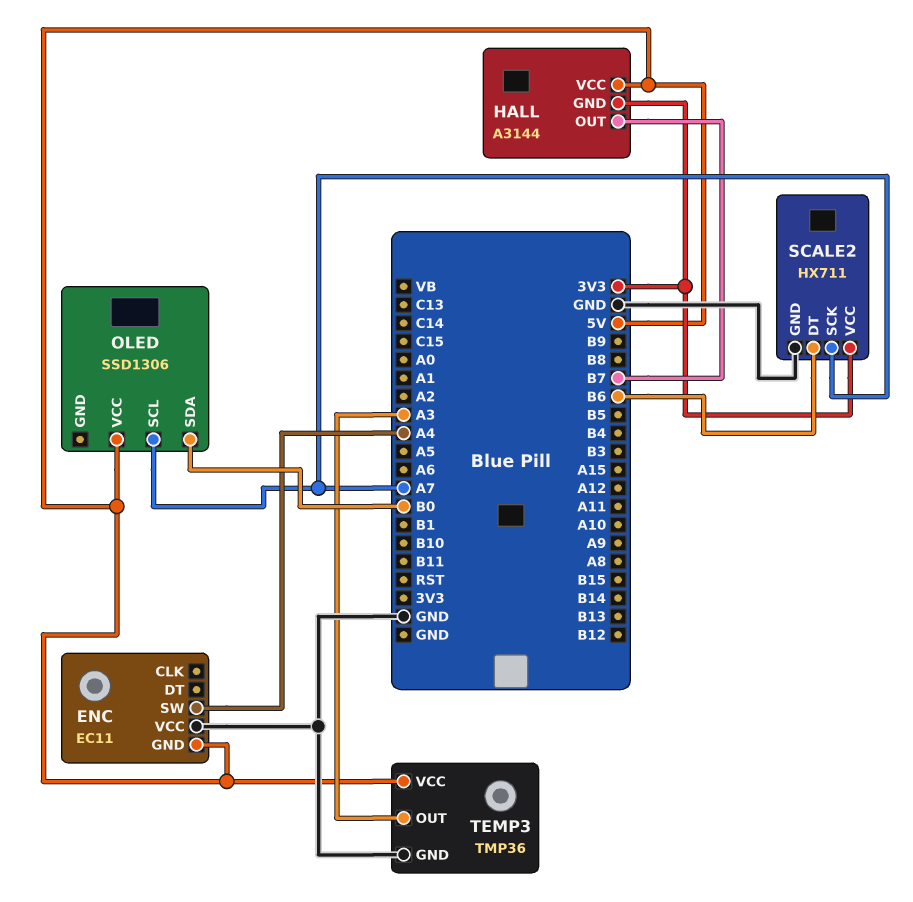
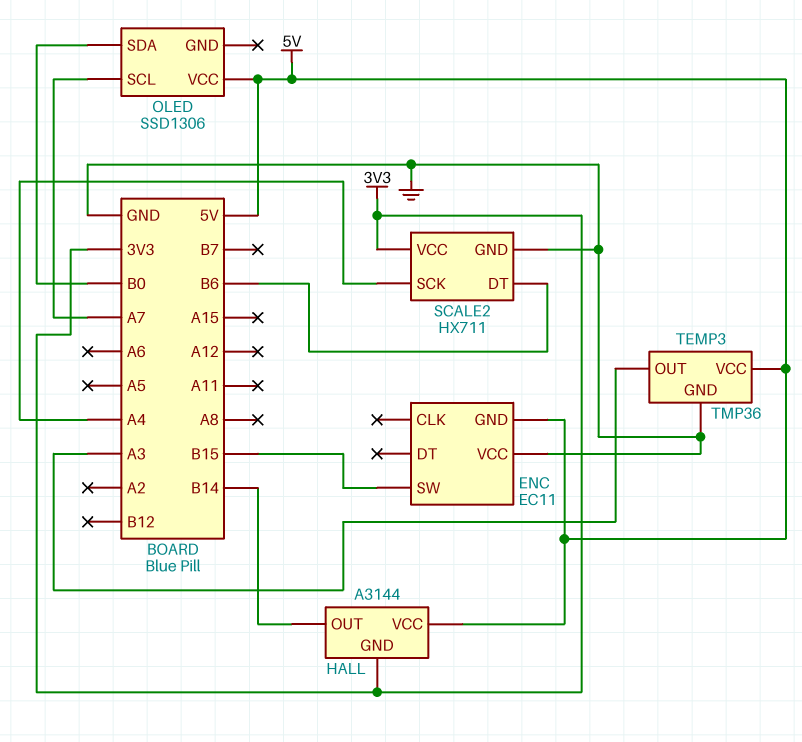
ENC pin SW: A4 -> B15
HALL pin OUT: B7 -> B14
SCALE2 pin SCK: A7 -> A4

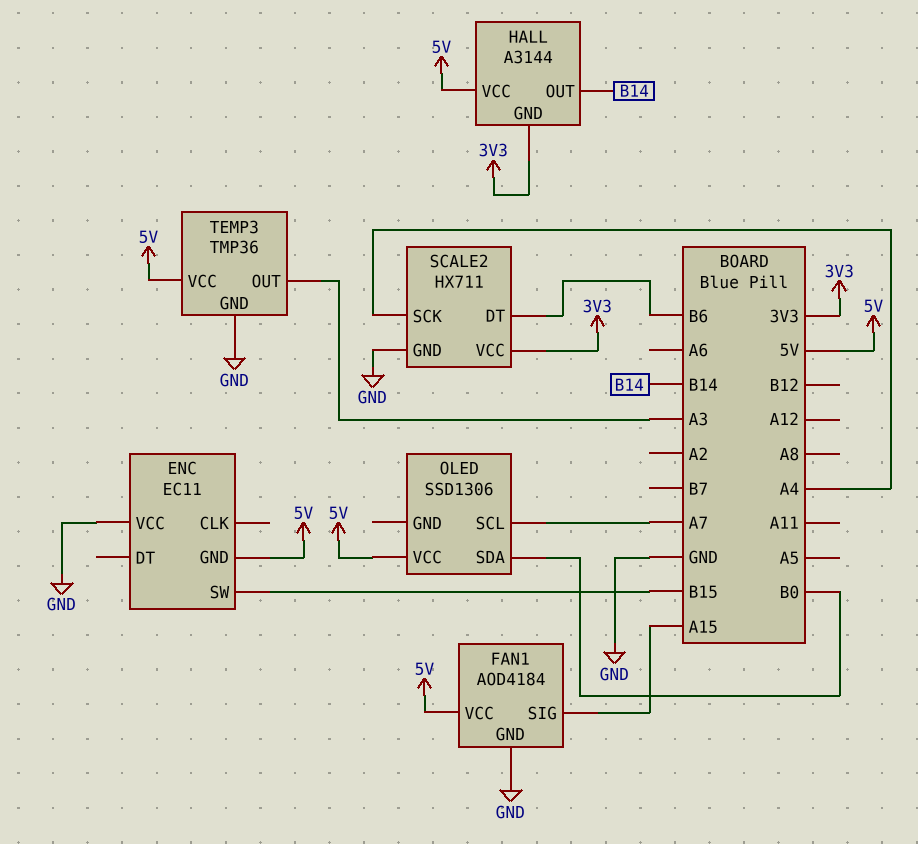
FAN1: none -> AOD4184
FAN1 pin GND: none -> GND
FAN1 pin SIG: none -> A15
FAN1 pin VCC: none -> 5V

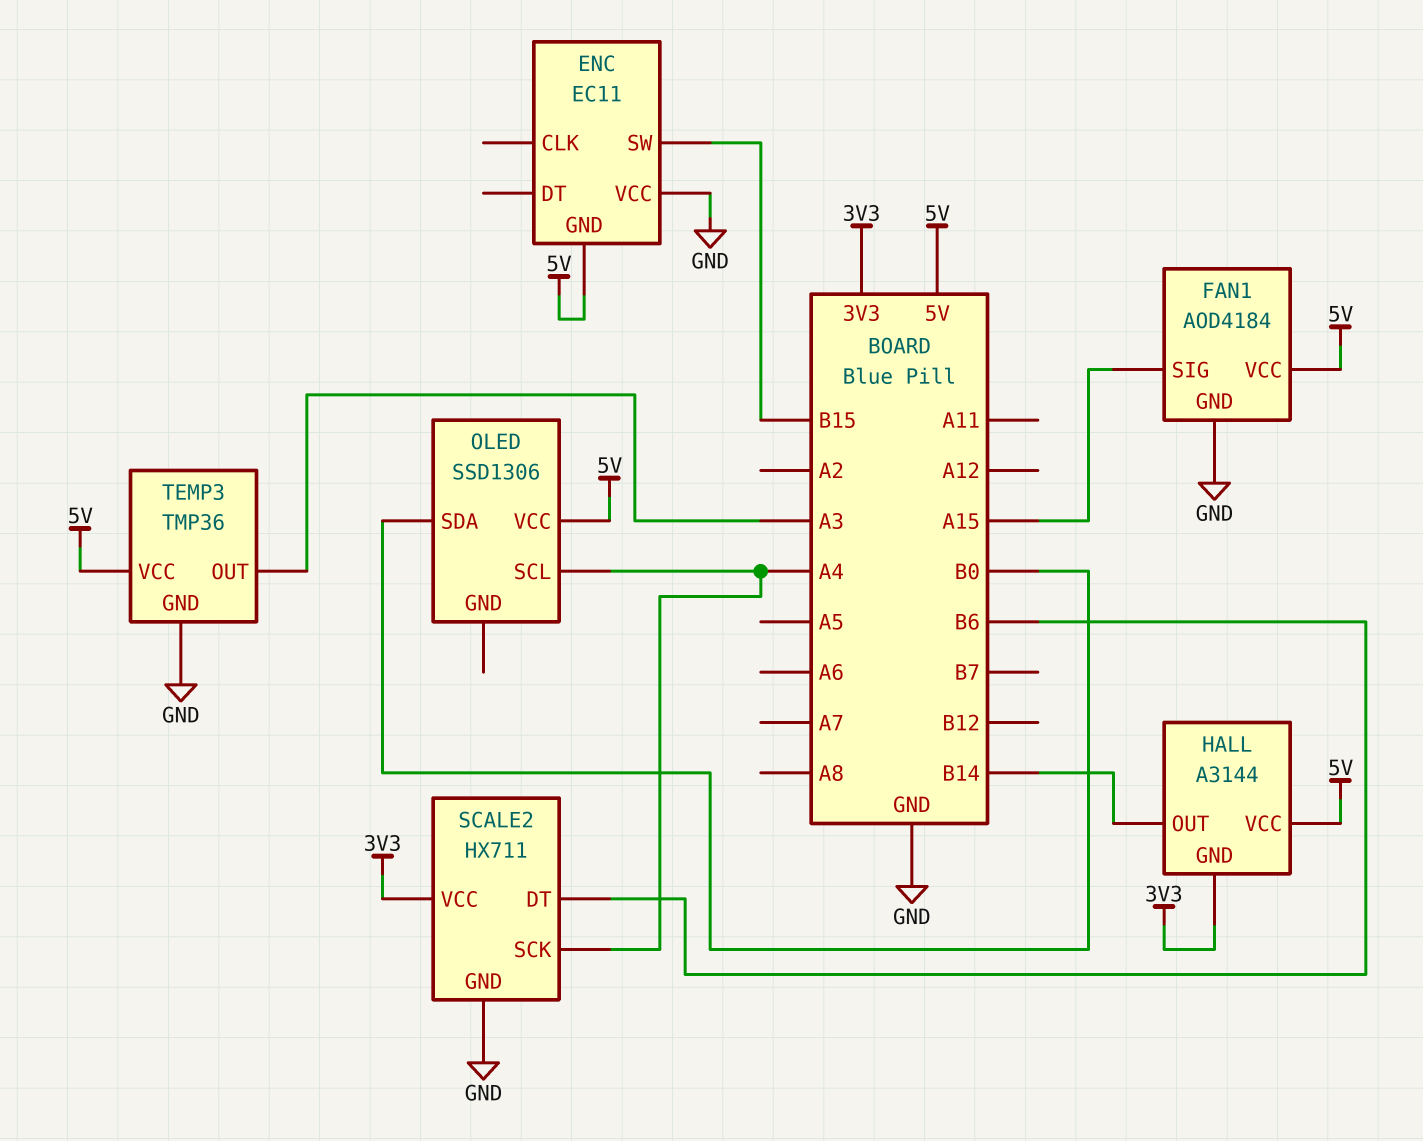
OLED pin SCL: A7 -> A4

